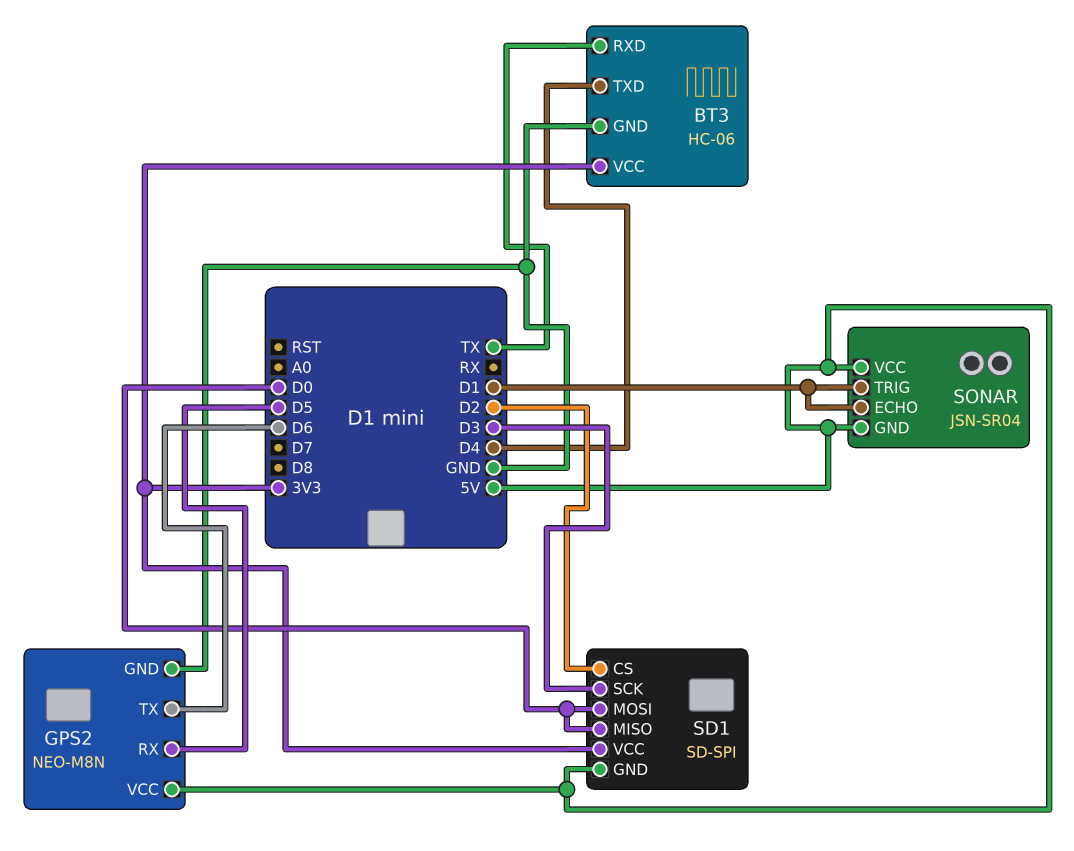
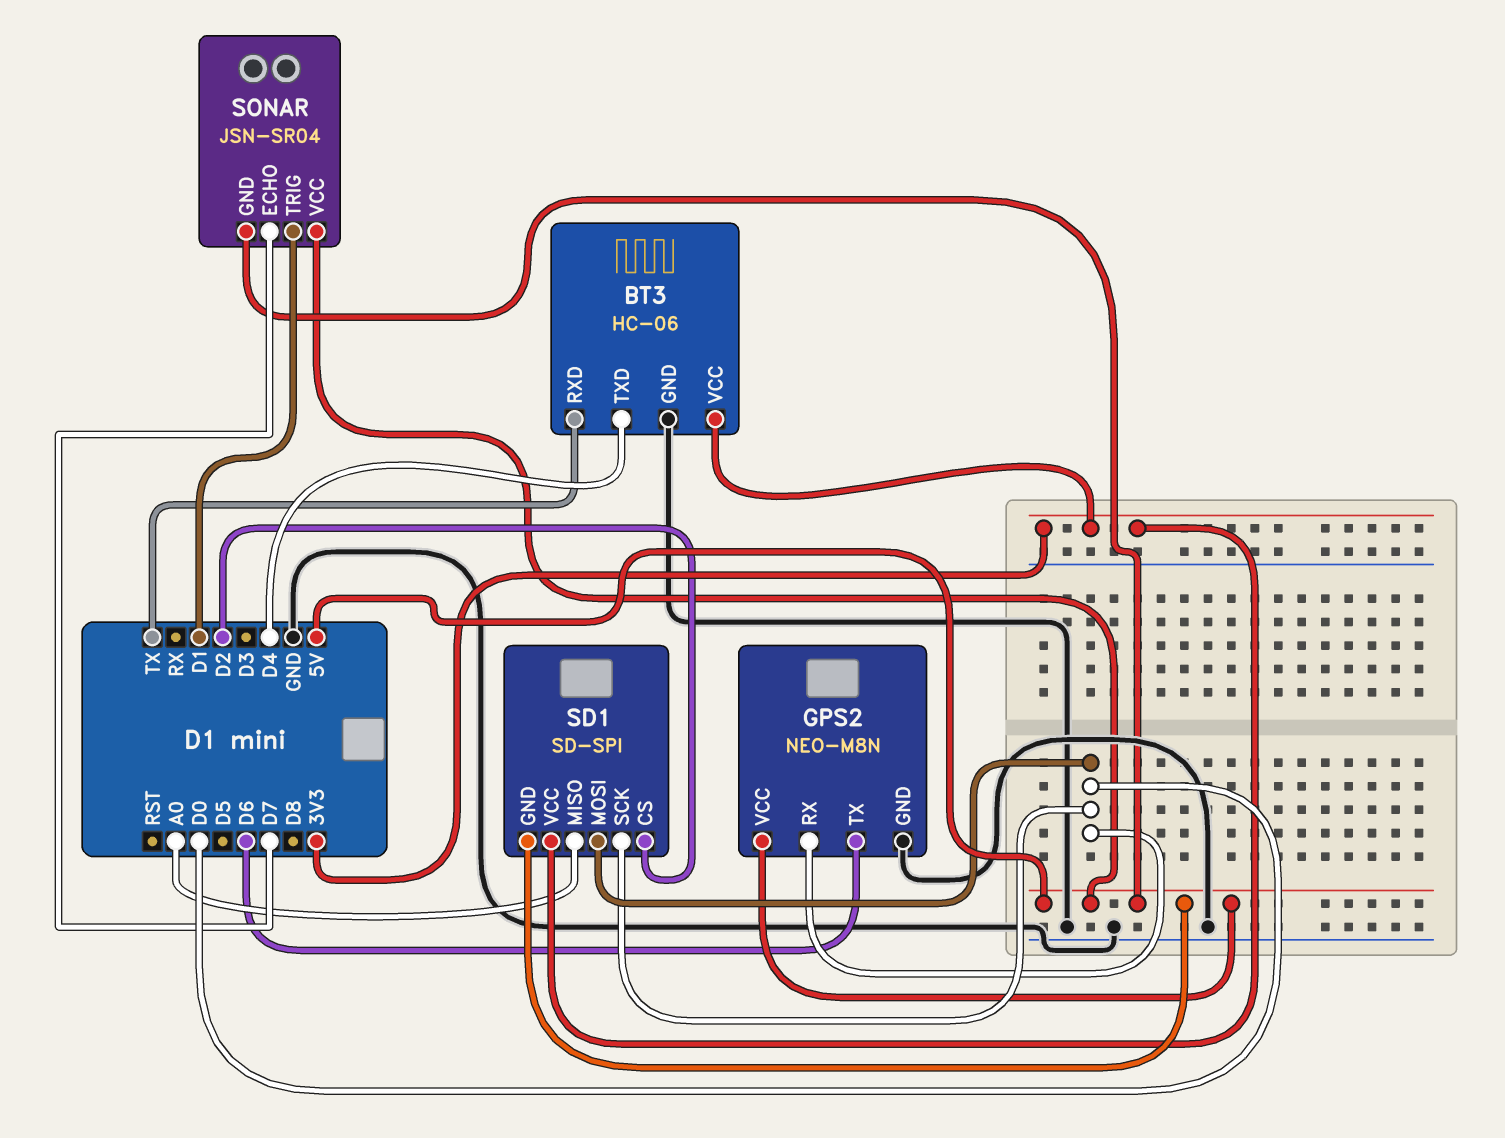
GPS2 pin RX: D5 -> D0
SD1 pin MISO: D0 -> A0
SD1 pin SCK: D3 -> D0
SONAR pin ECHO: D1 -> D7

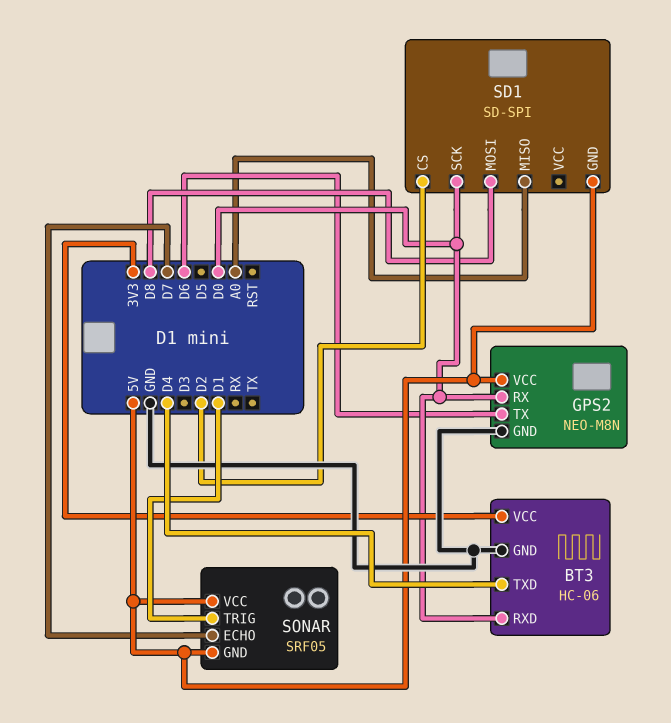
BT3 pin RXD: TX -> D0
SD1 pin MOSI: D0 -> D8
SD1 pin VCC: 3V3 -> none
SONAR: JSN-SR04 -> SRF05

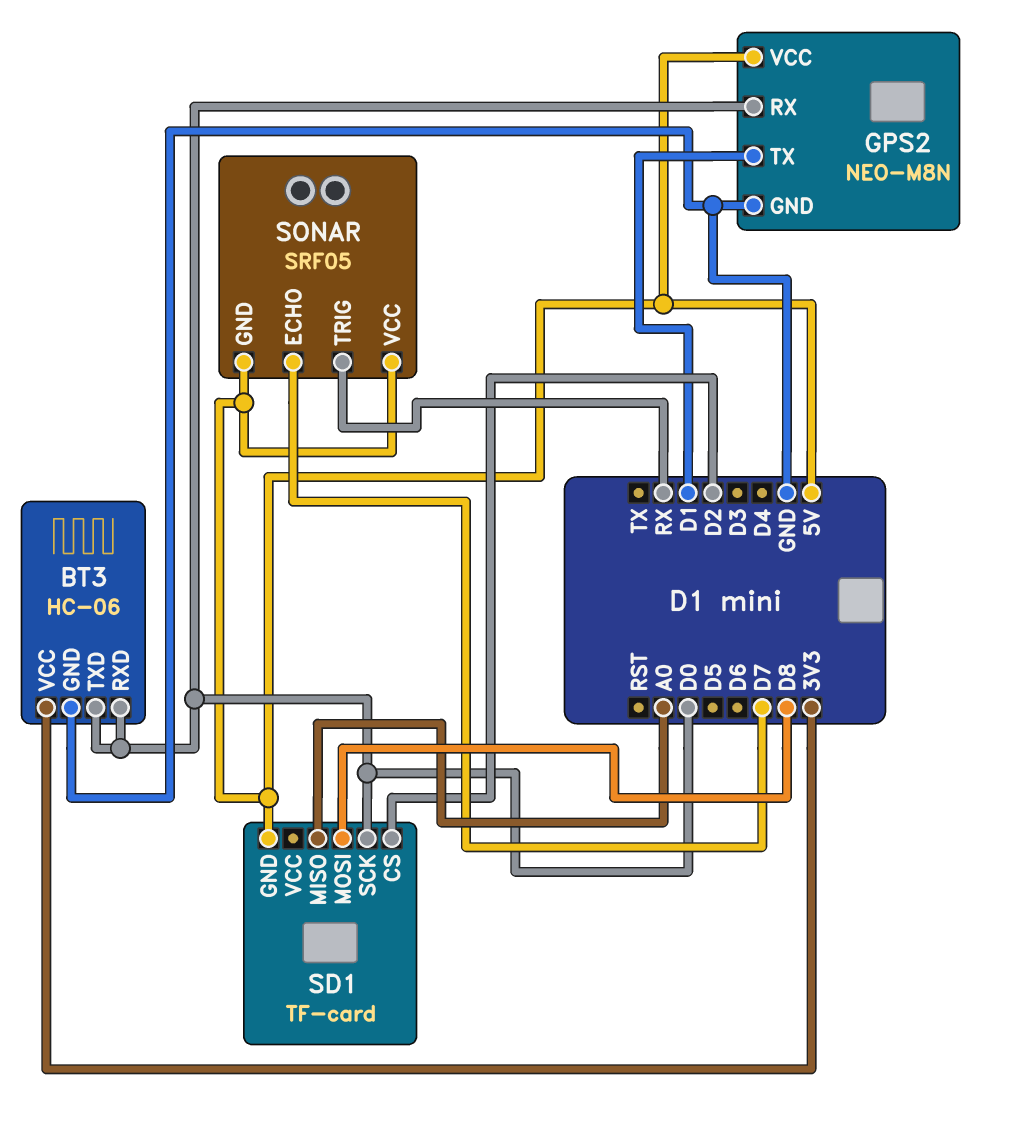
BT3 pin TXD: D4 -> D0
GPS2 pin TX: D6 -> D1
SD1: SD-SPI -> TF-card
SONAR pin TRIG: D1 -> RX

